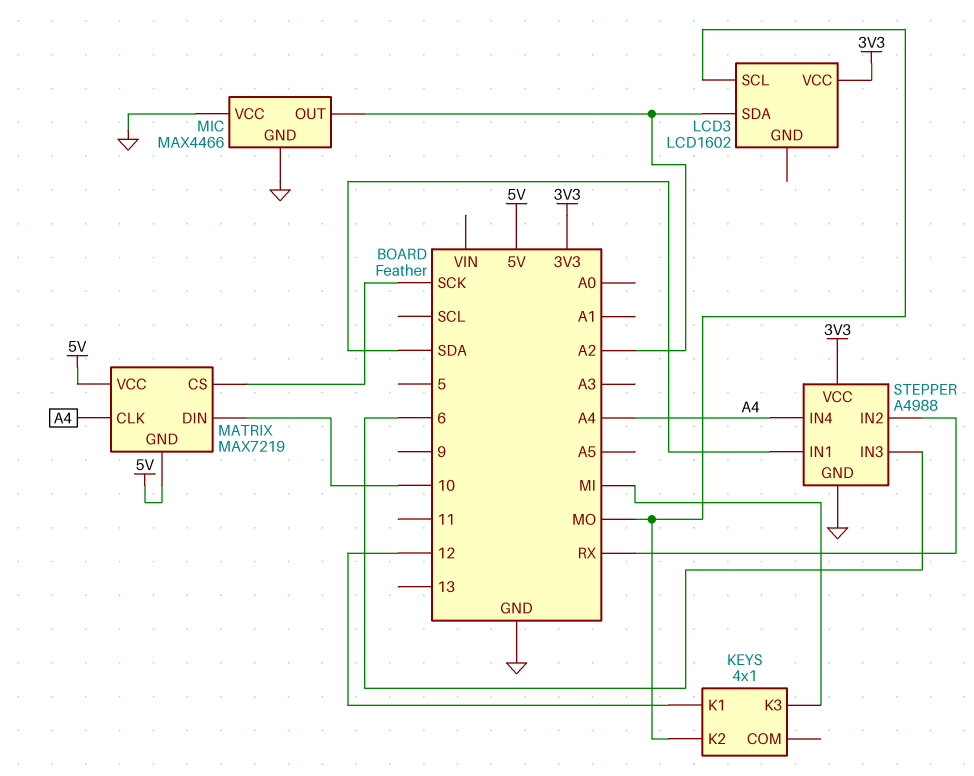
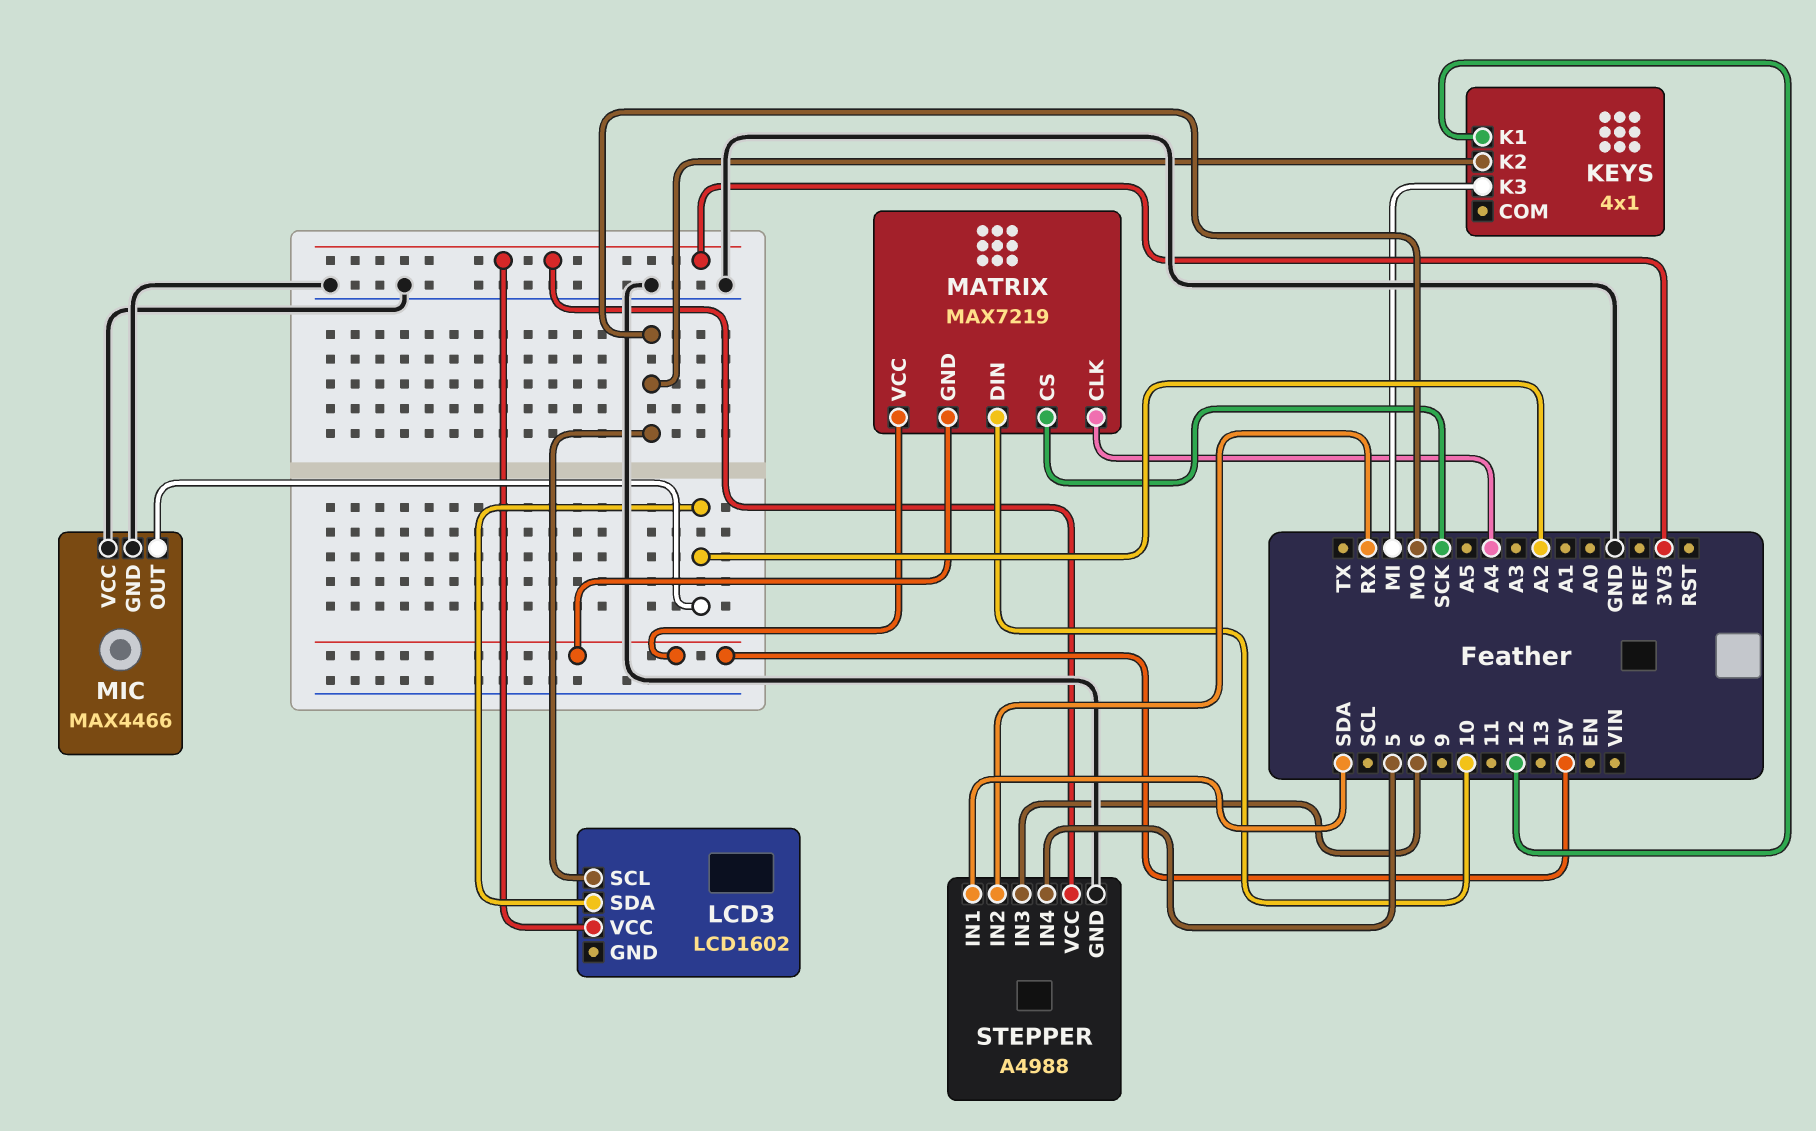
STEPPER pin IN4: A4 -> 5

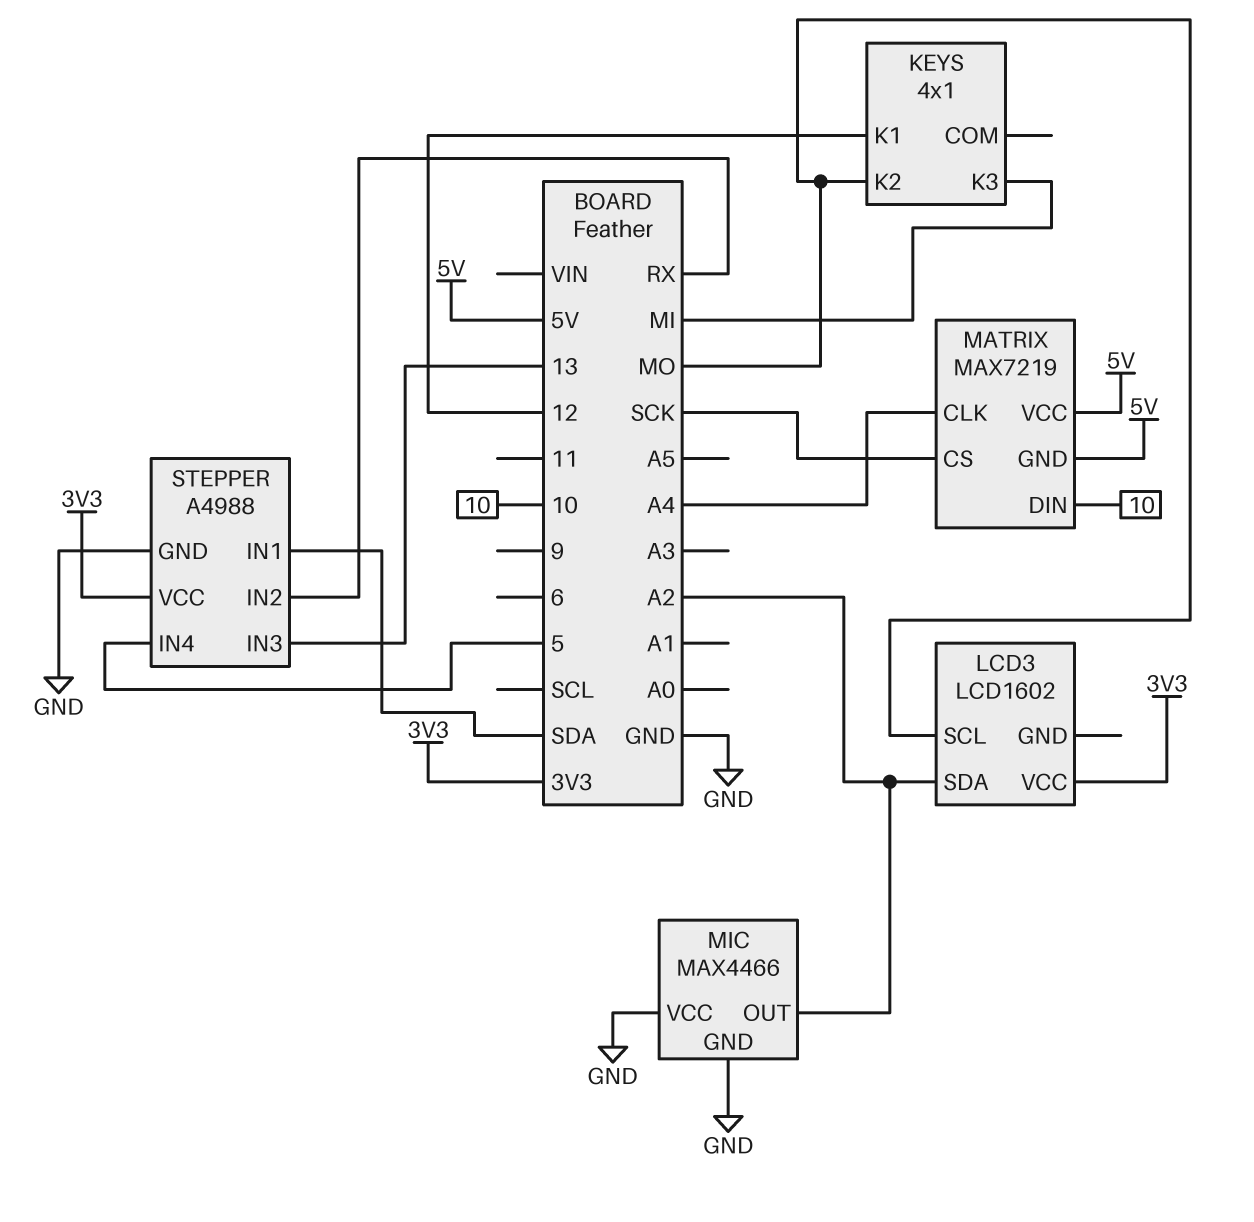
STEPPER pin IN3: 6 -> 13

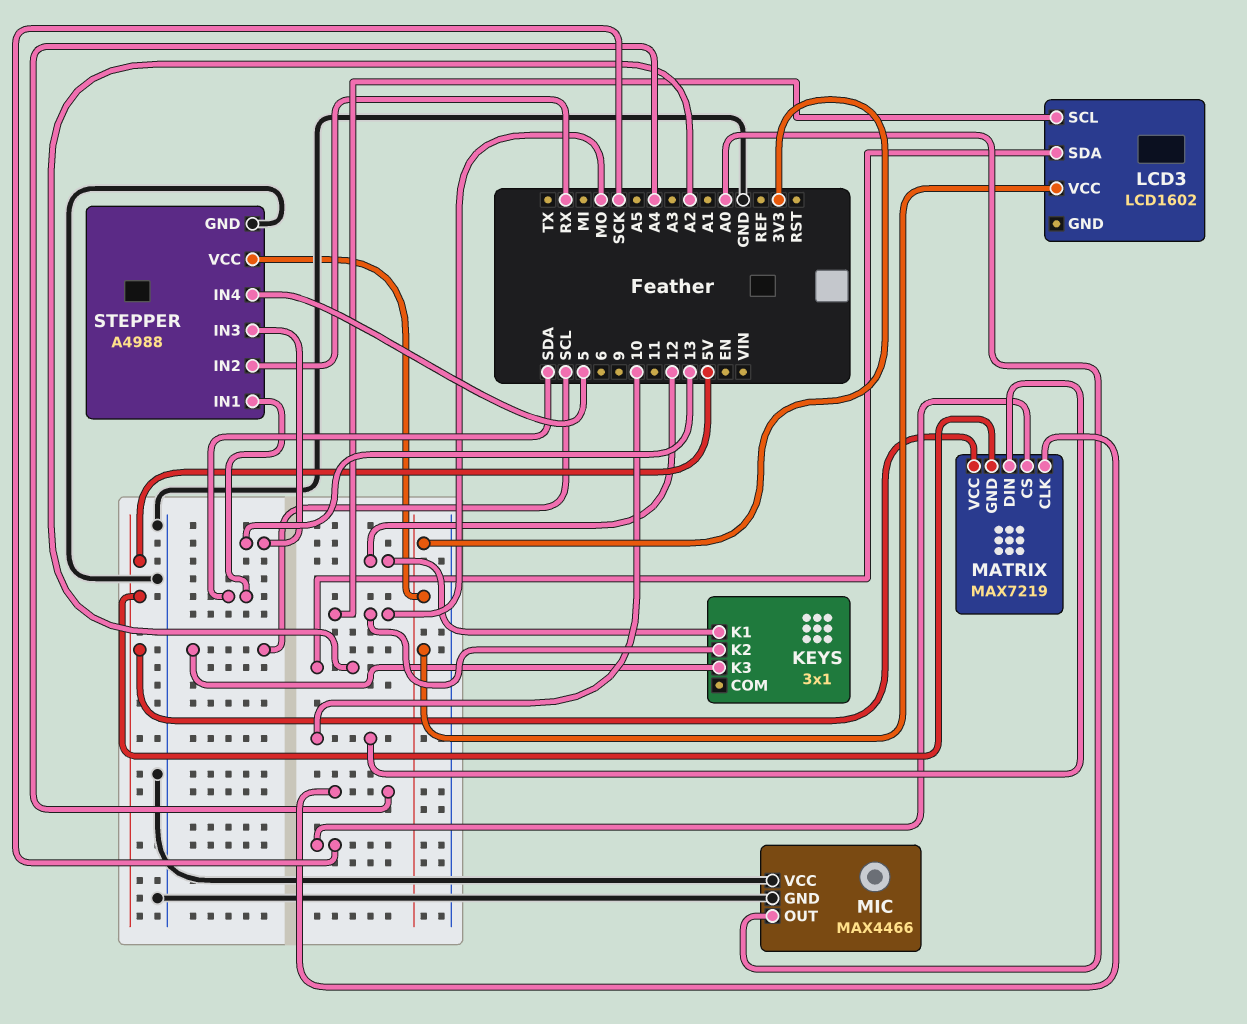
KEYS: 4x1 -> 3x1
KEYS pin K3: MI -> SCL
MIC pin OUT: A2 -> A0

